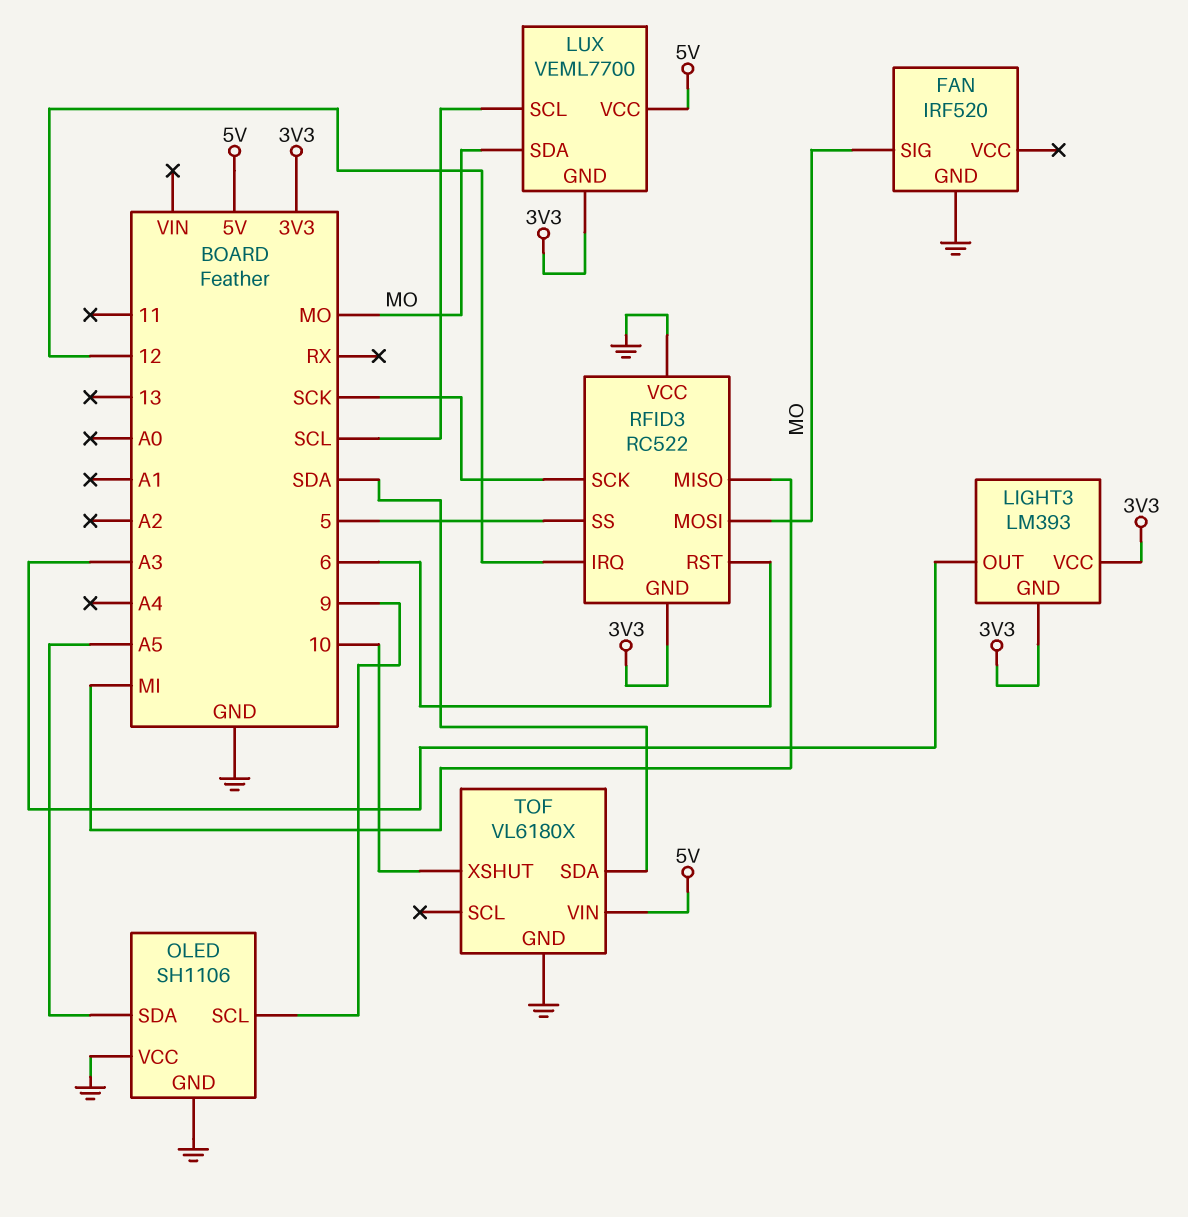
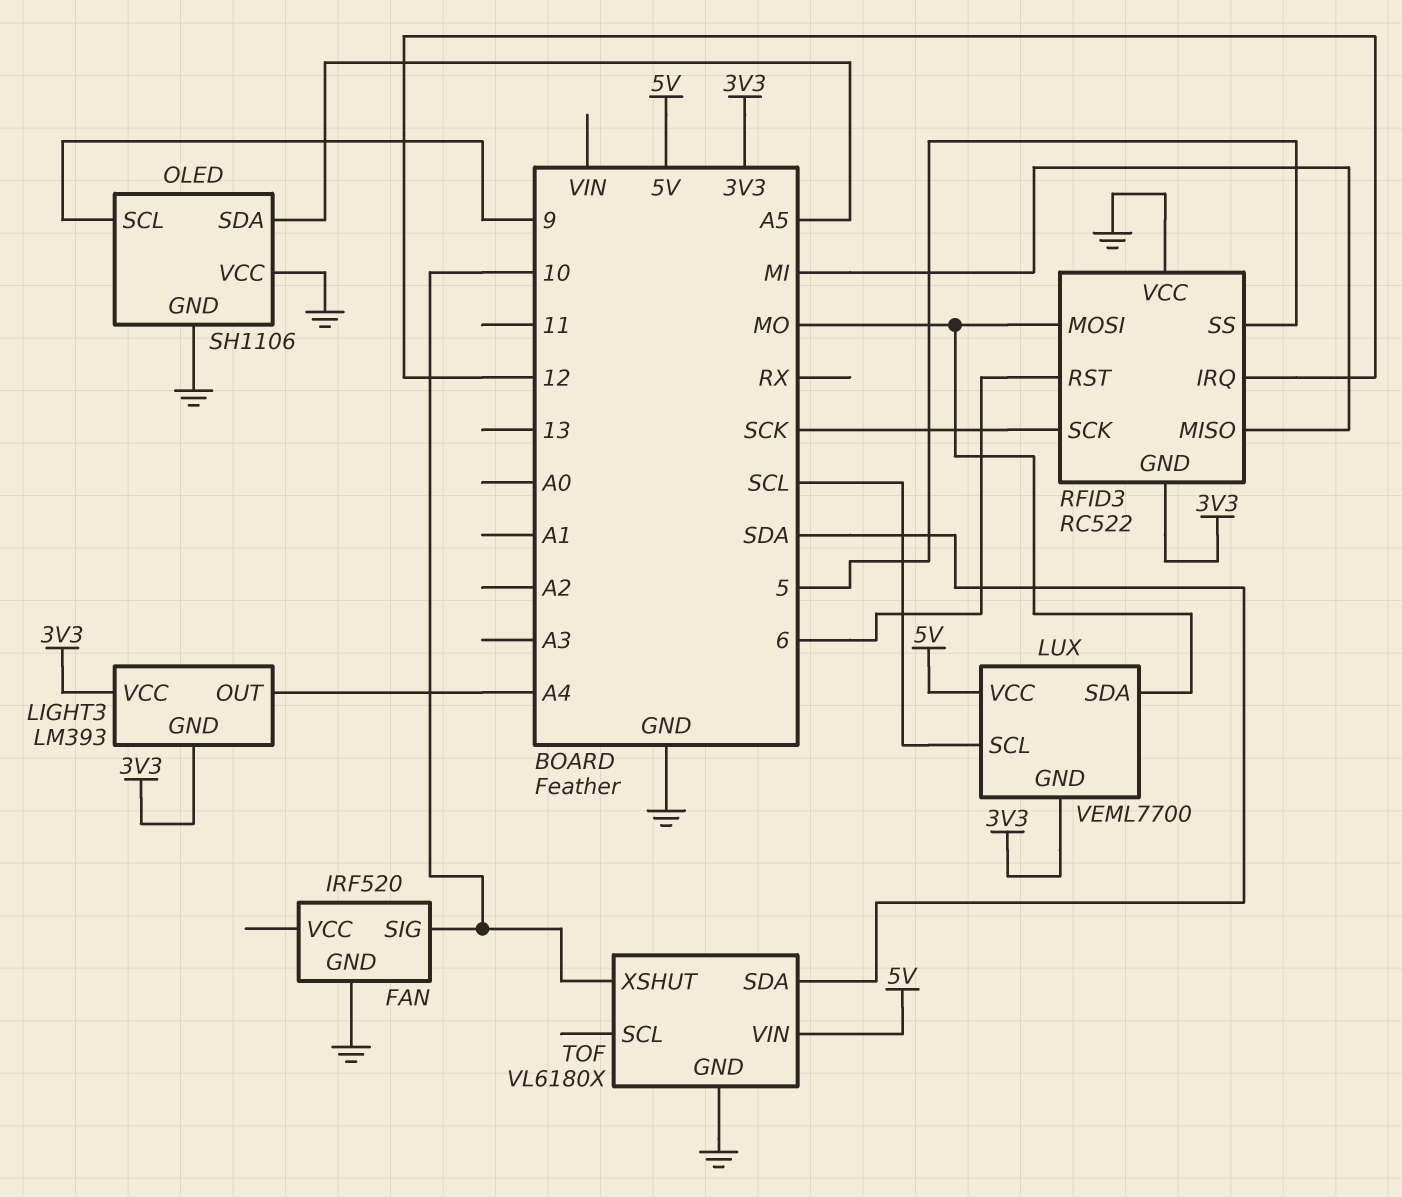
FAN pin SIG: MO -> 10
LIGHT3 pin OUT: A3 -> A4

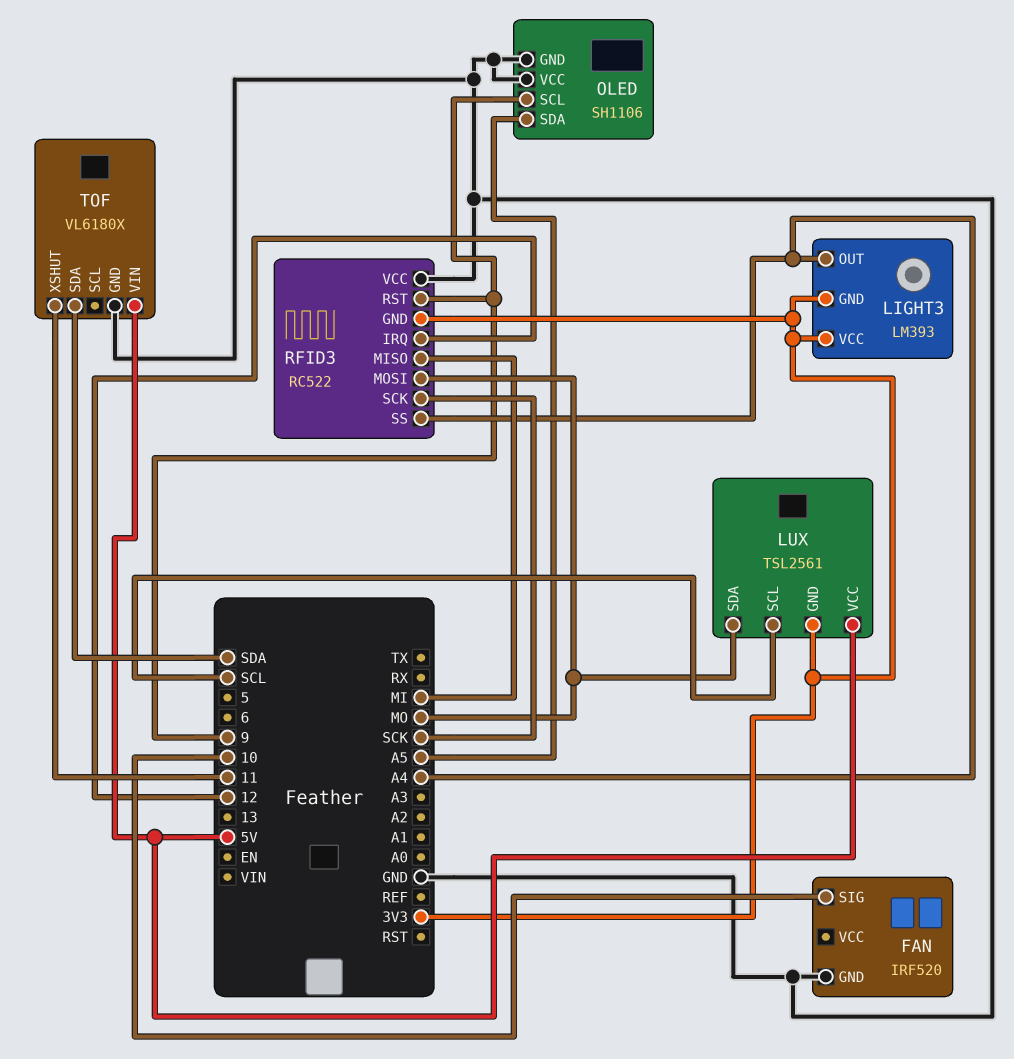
LUX: VEML7700 -> TSL2561
RFID3 pin RST: 6 -> 9
RFID3 pin SS: 5 -> A4
TOF pin XSHUT: 10 -> 11

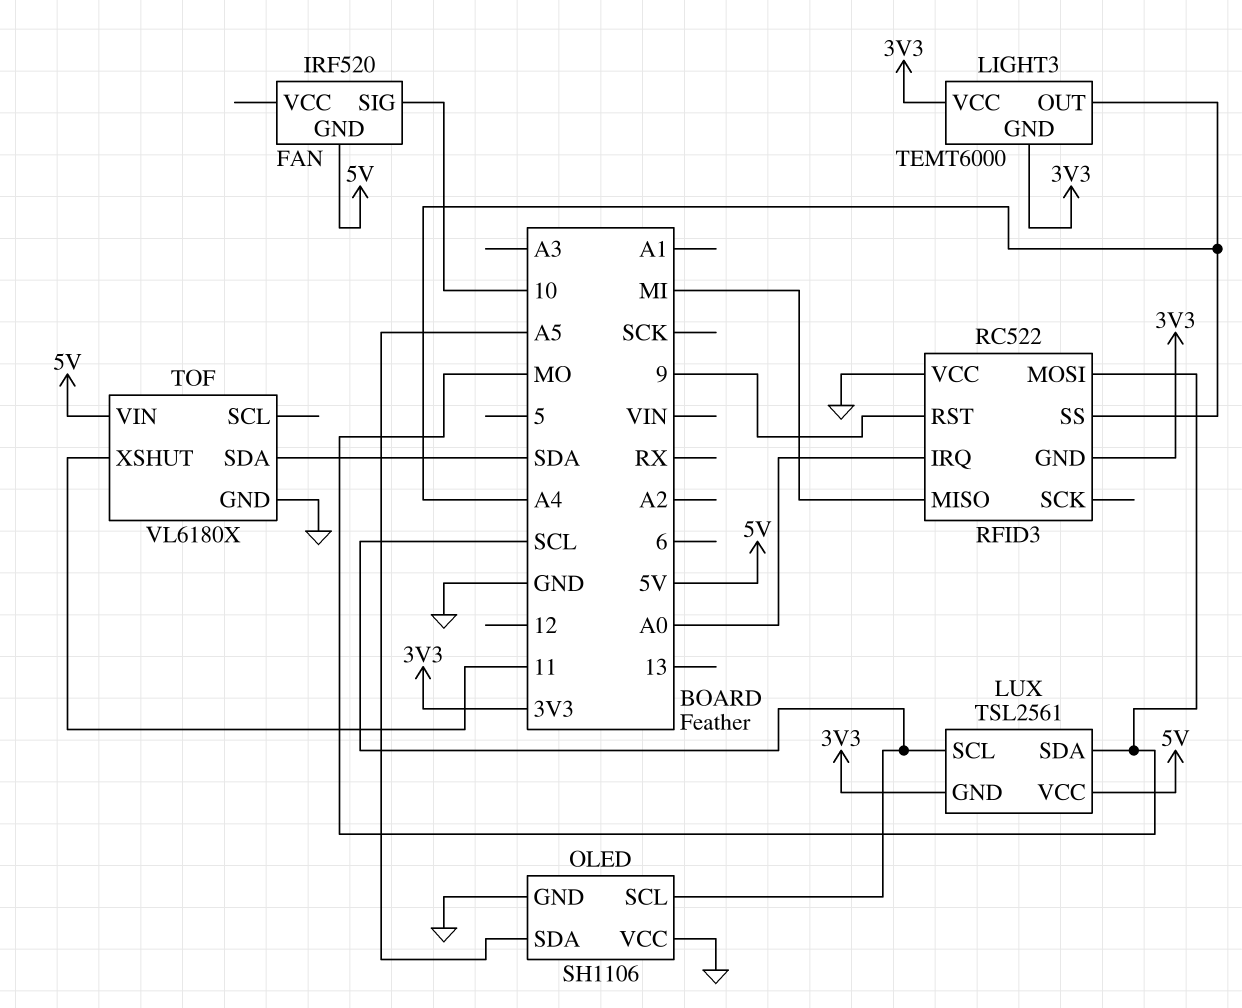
FAN pin GND: GND -> 5V
LIGHT3: LM393 -> TEMT6000
OLED pin SCL: 9 -> SCL
RFID3 pin IRQ: 12 -> A0
RFID3 pin SCK: SCK -> none

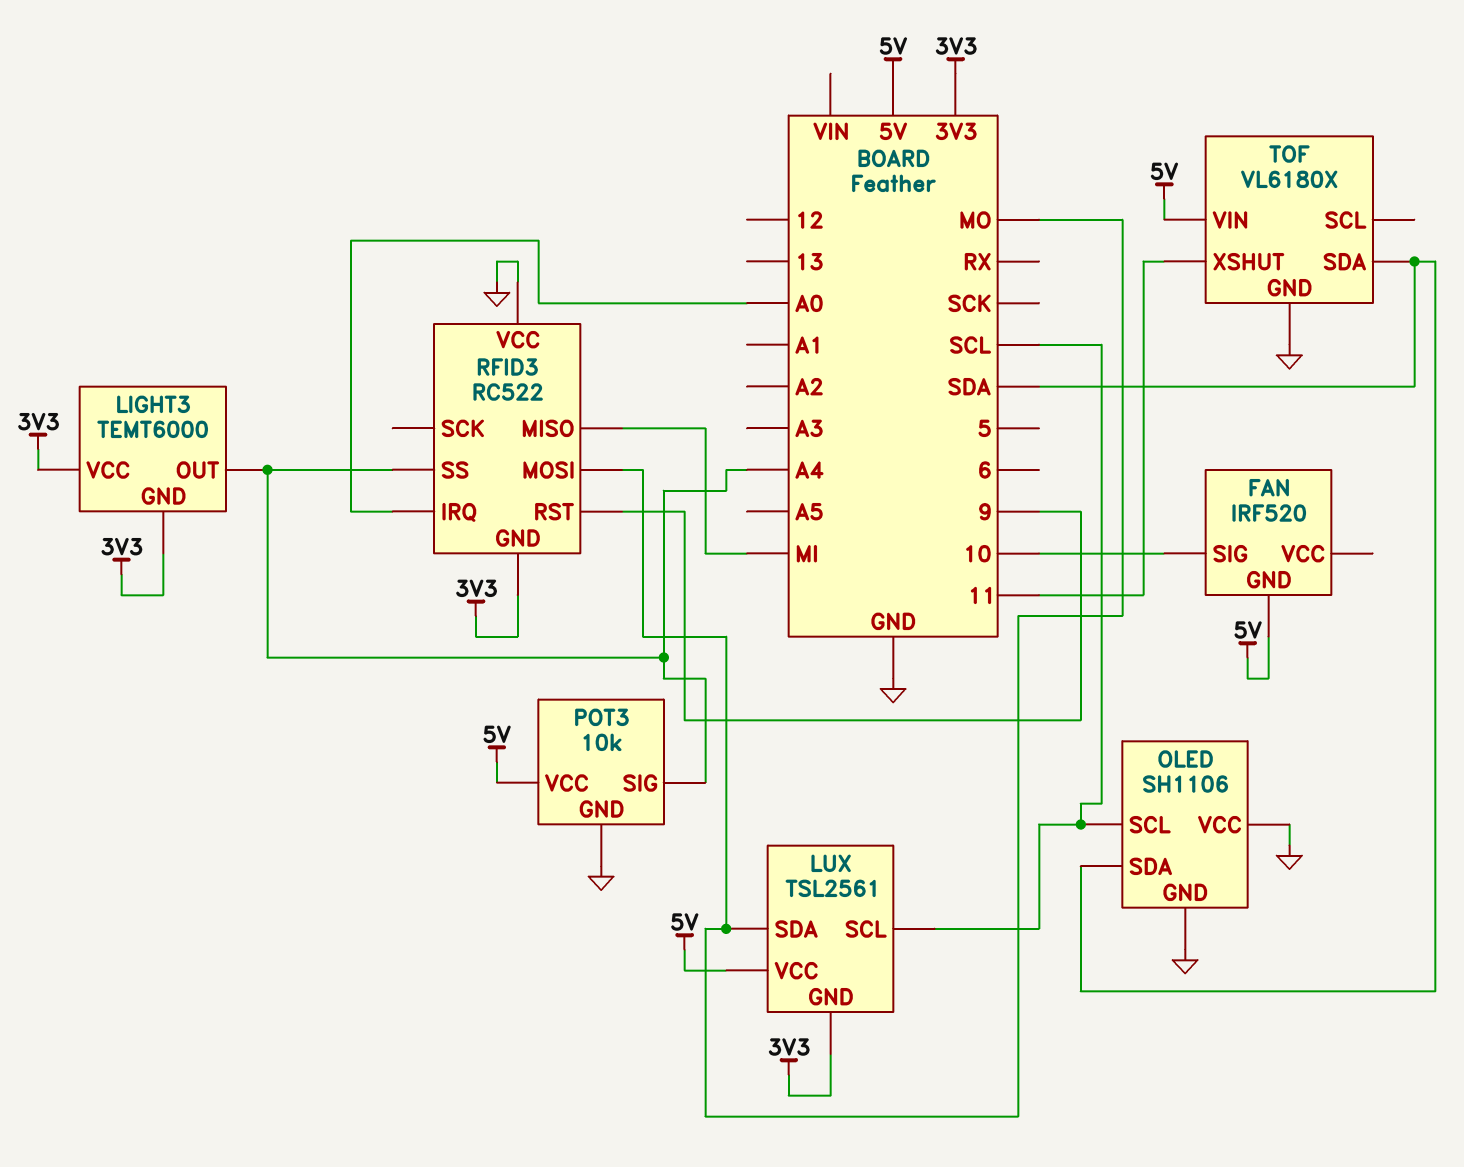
OLED pin SDA: A5 -> SDA
POT3: none -> 10k
POT3 pin GND: none -> GND
POT3 pin SIG: none -> A4
POT3 pin VCC: none -> 5V

